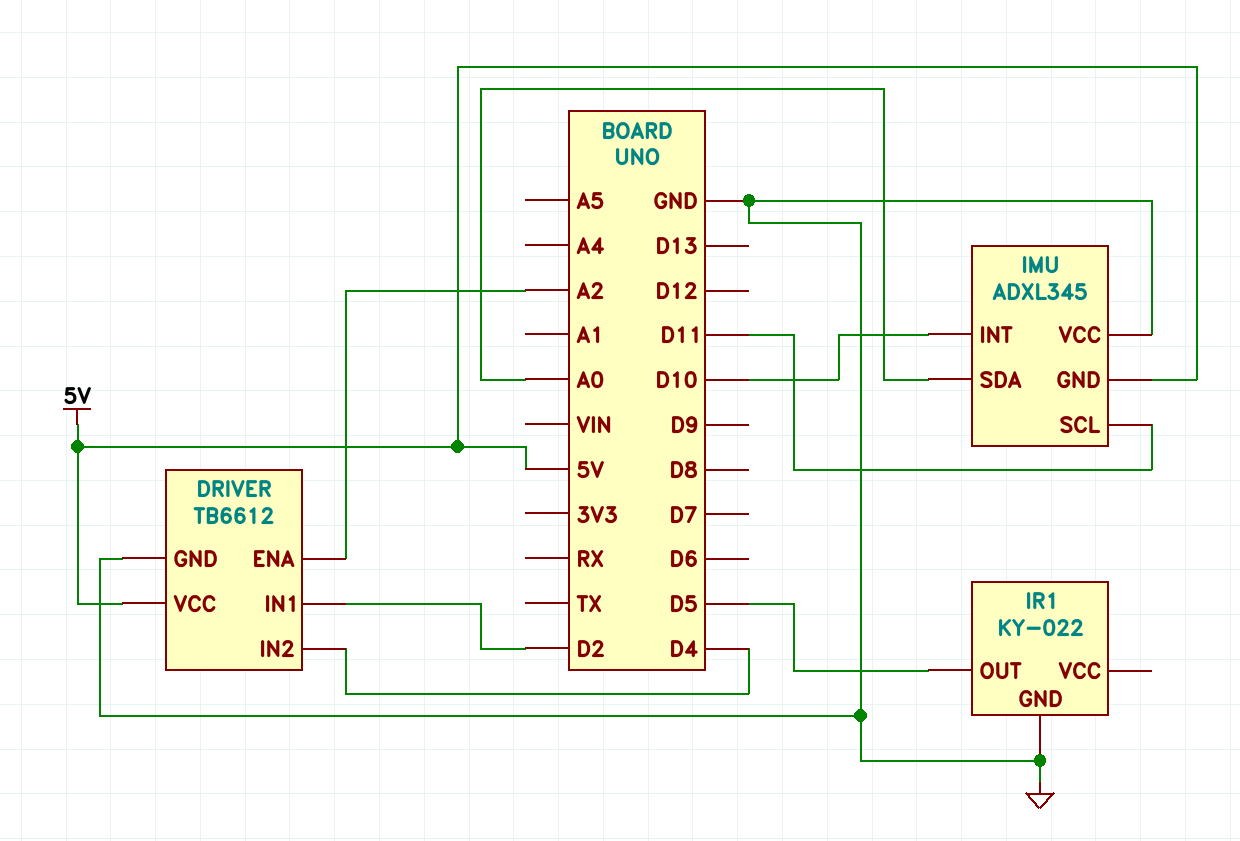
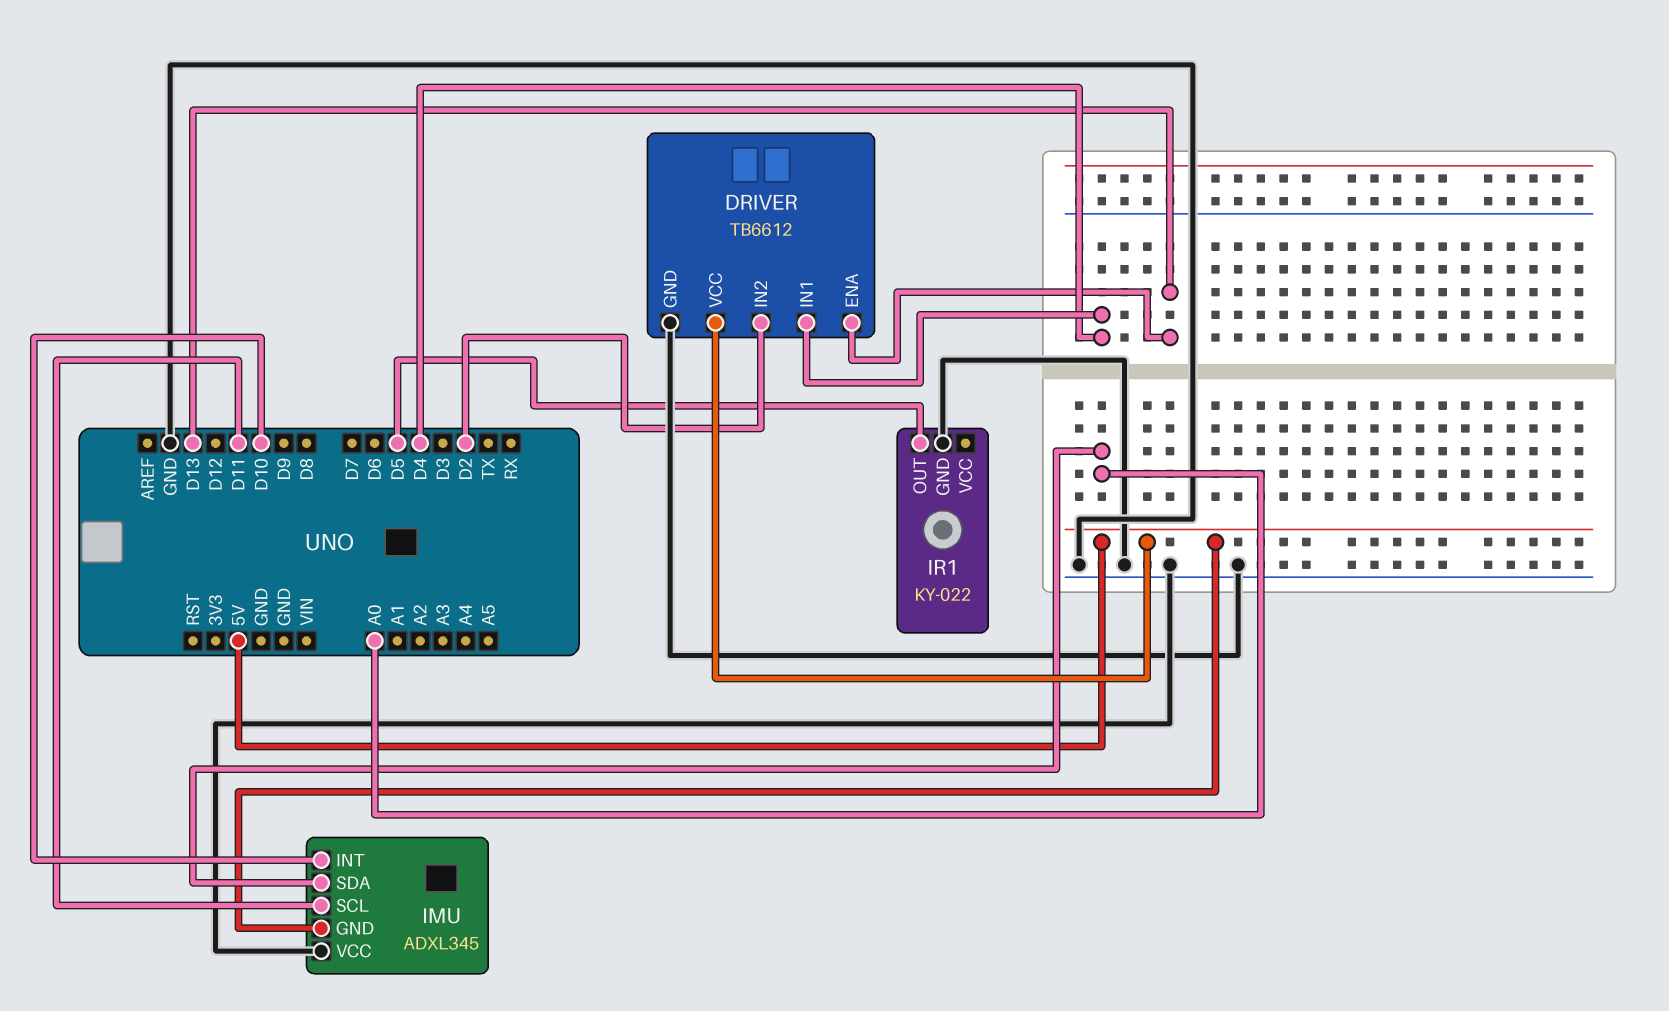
DRIVER pin ENA: A2 -> D13
DRIVER pin IN1: D2 -> D4
DRIVER pin IN2: D4 -> D2

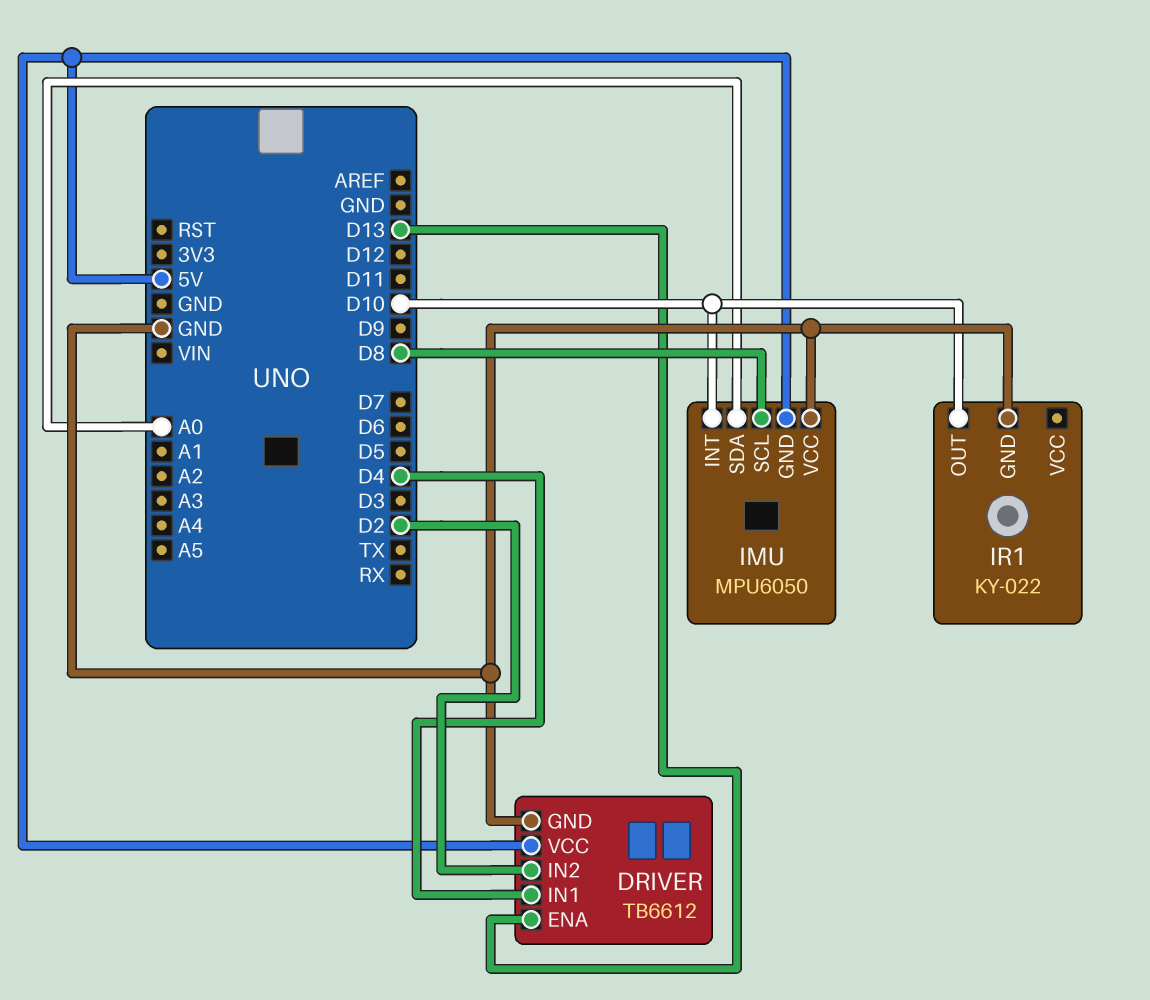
IMU: ADXL345 -> MPU6050
IMU pin SCL: D11 -> D8
IR1 pin OUT: D5 -> D10

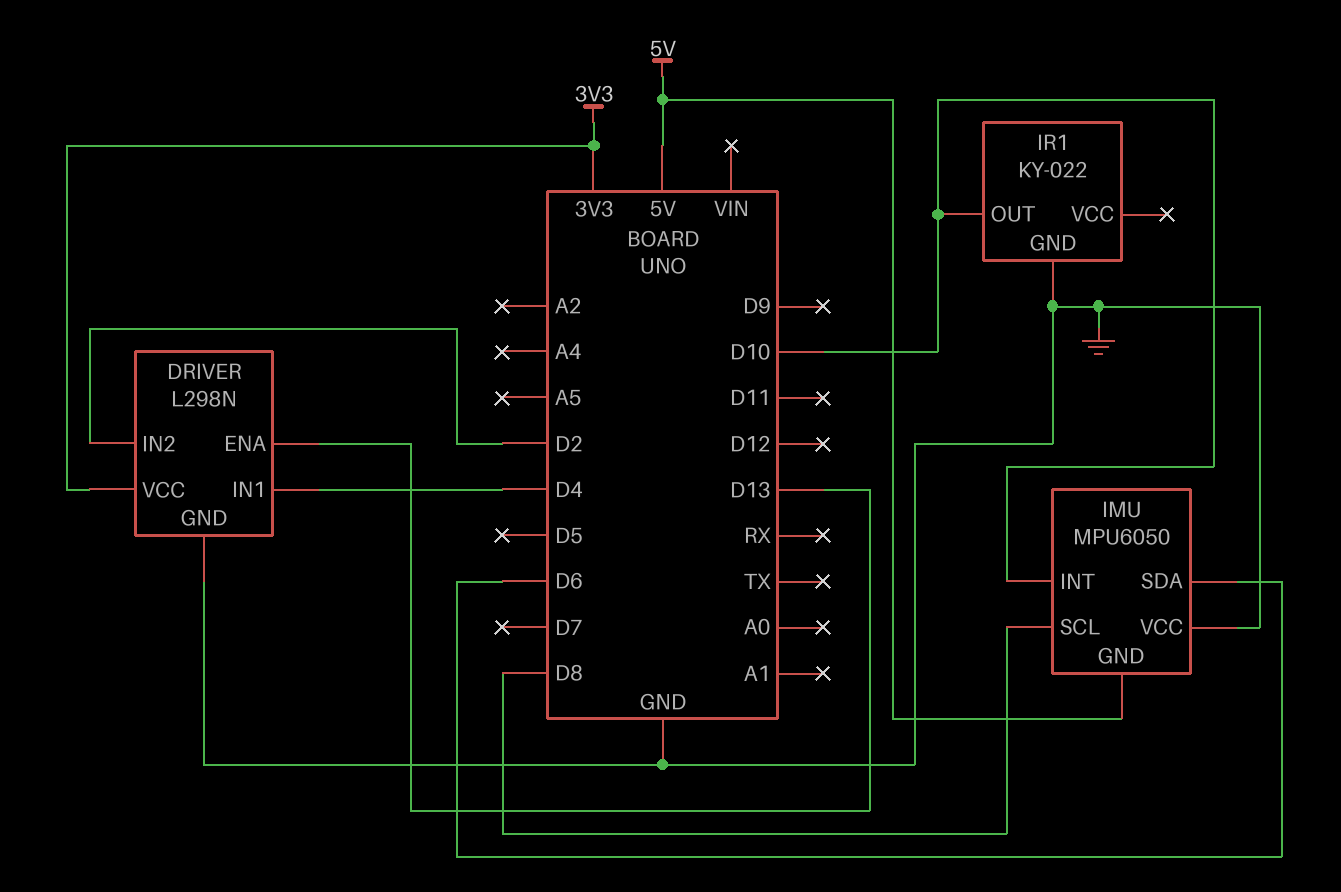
DRIVER: TB6612 -> L298N
DRIVER pin VCC: 5V -> 3V3
IMU pin SDA: A0 -> D6

